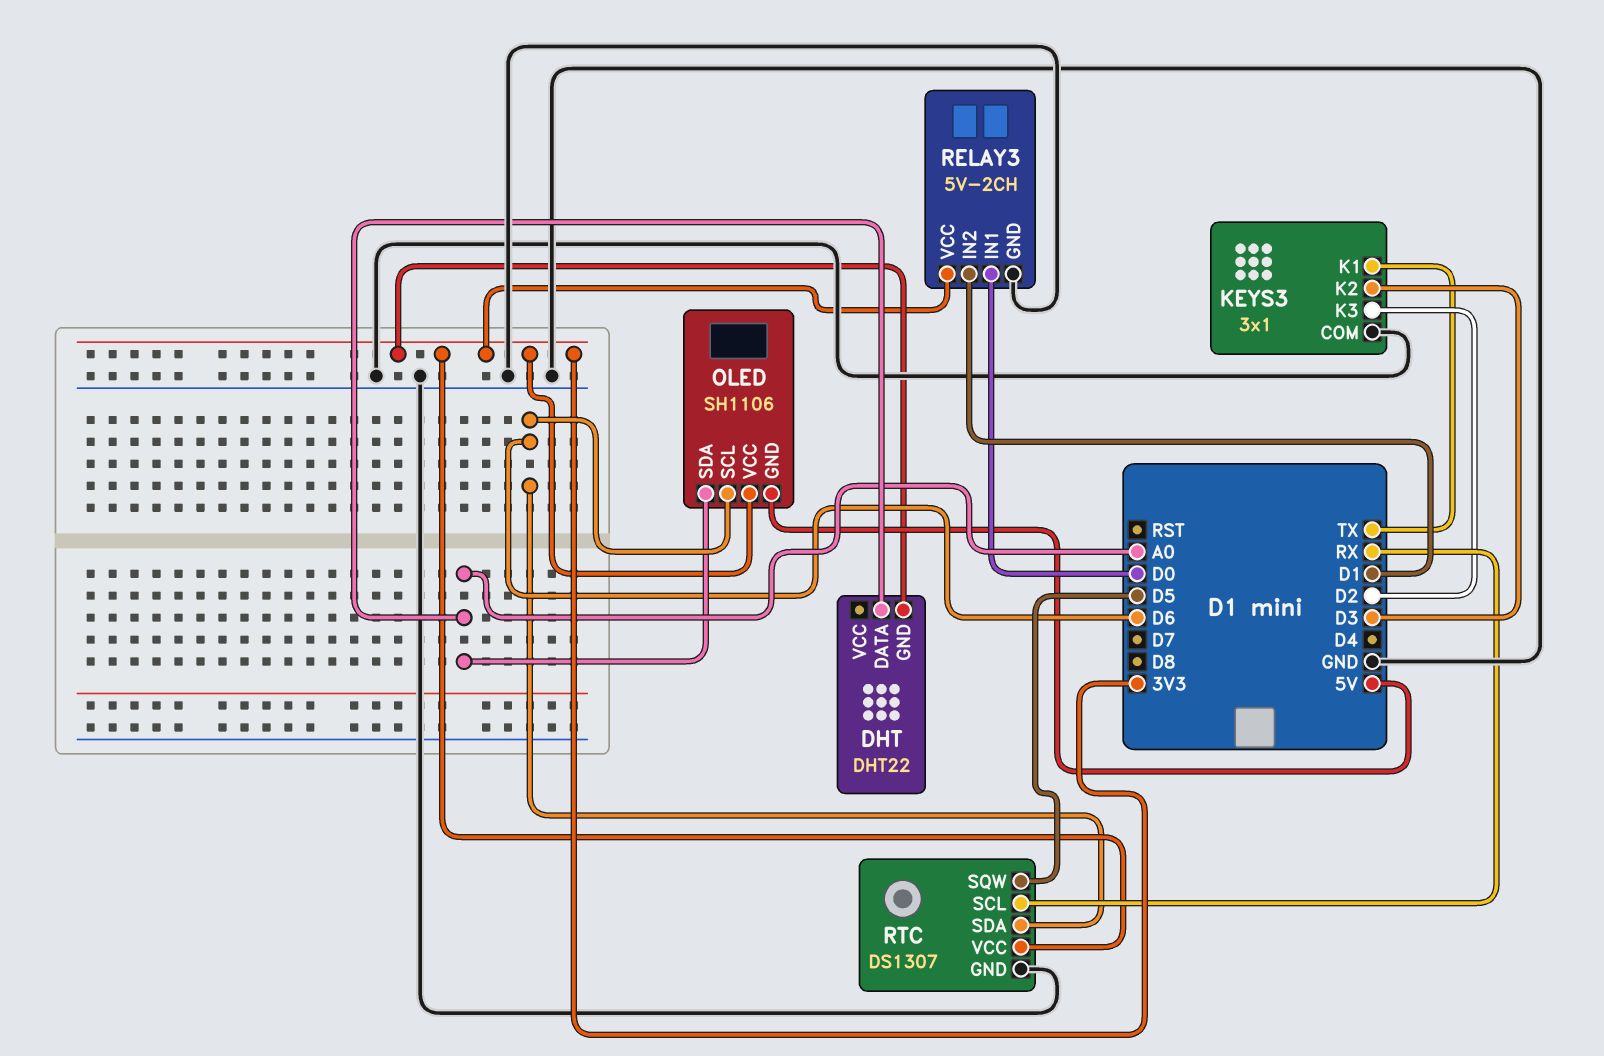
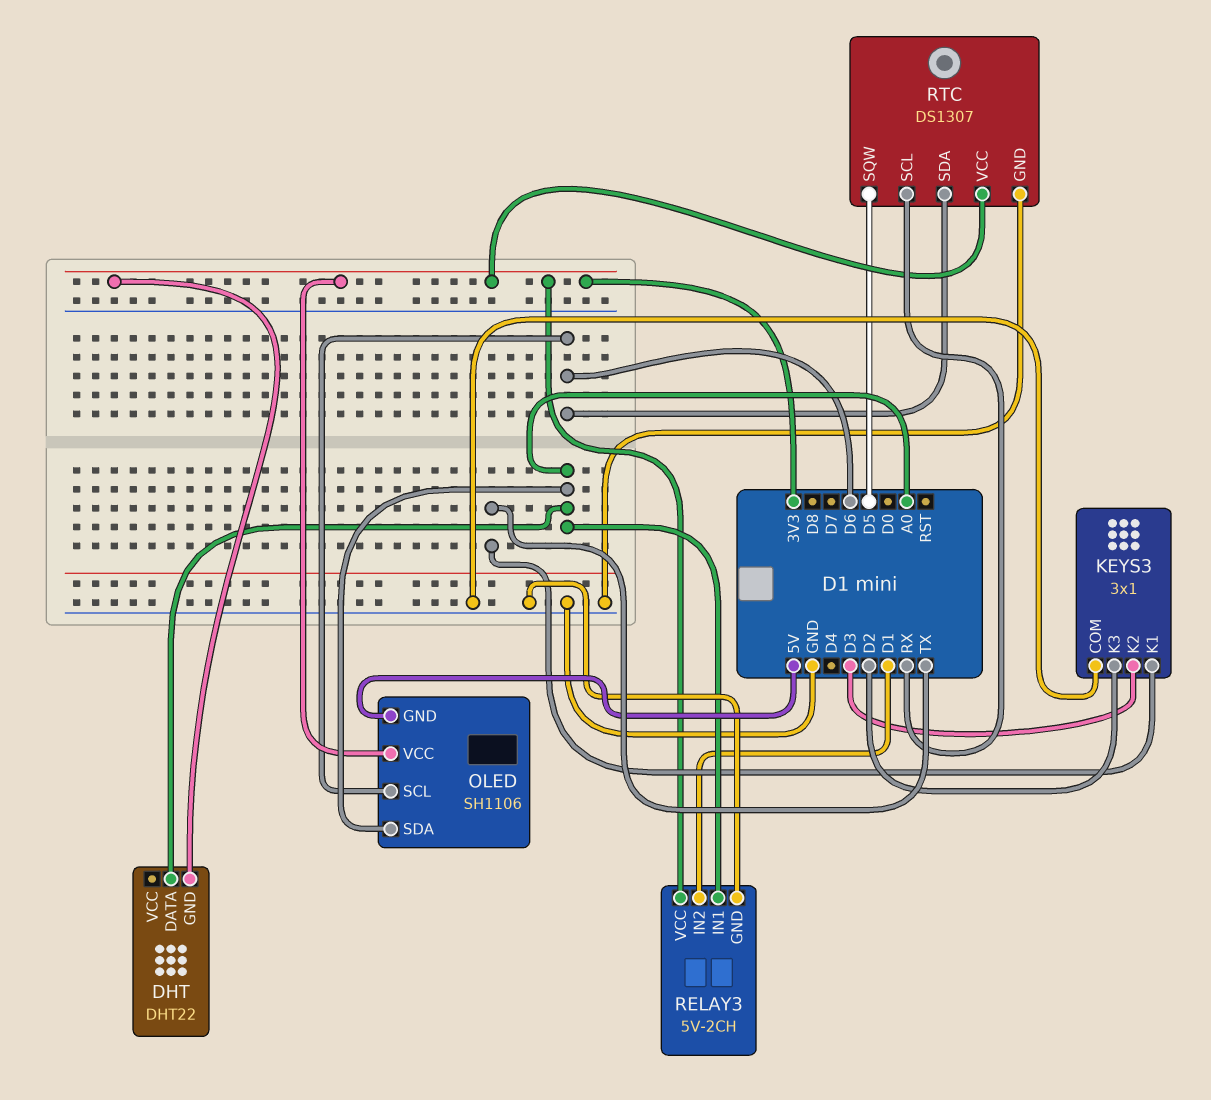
RELAY3 pin IN1: D0 -> A0

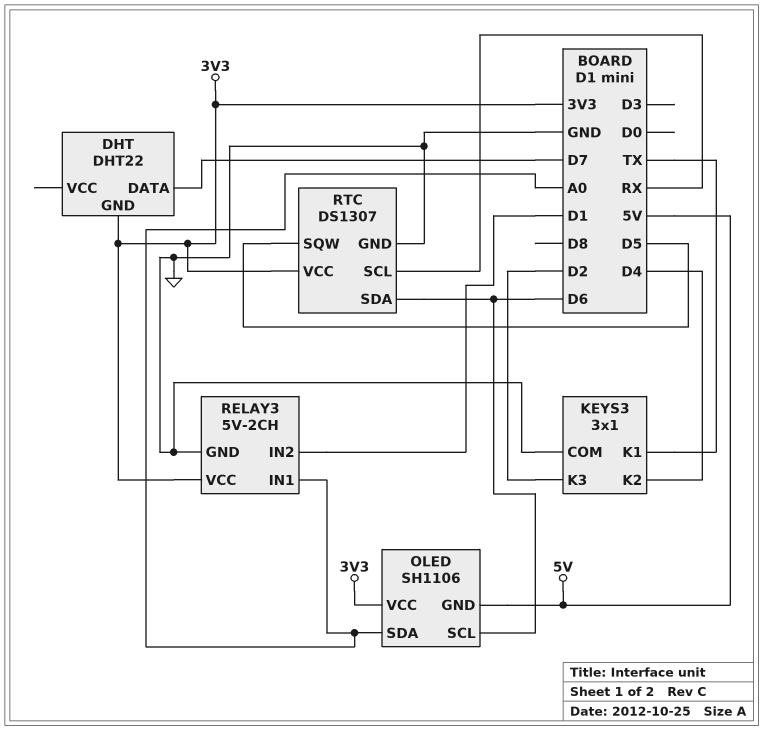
DHT pin DATA: A0 -> D7
KEYS3 pin K2: D3 -> D4

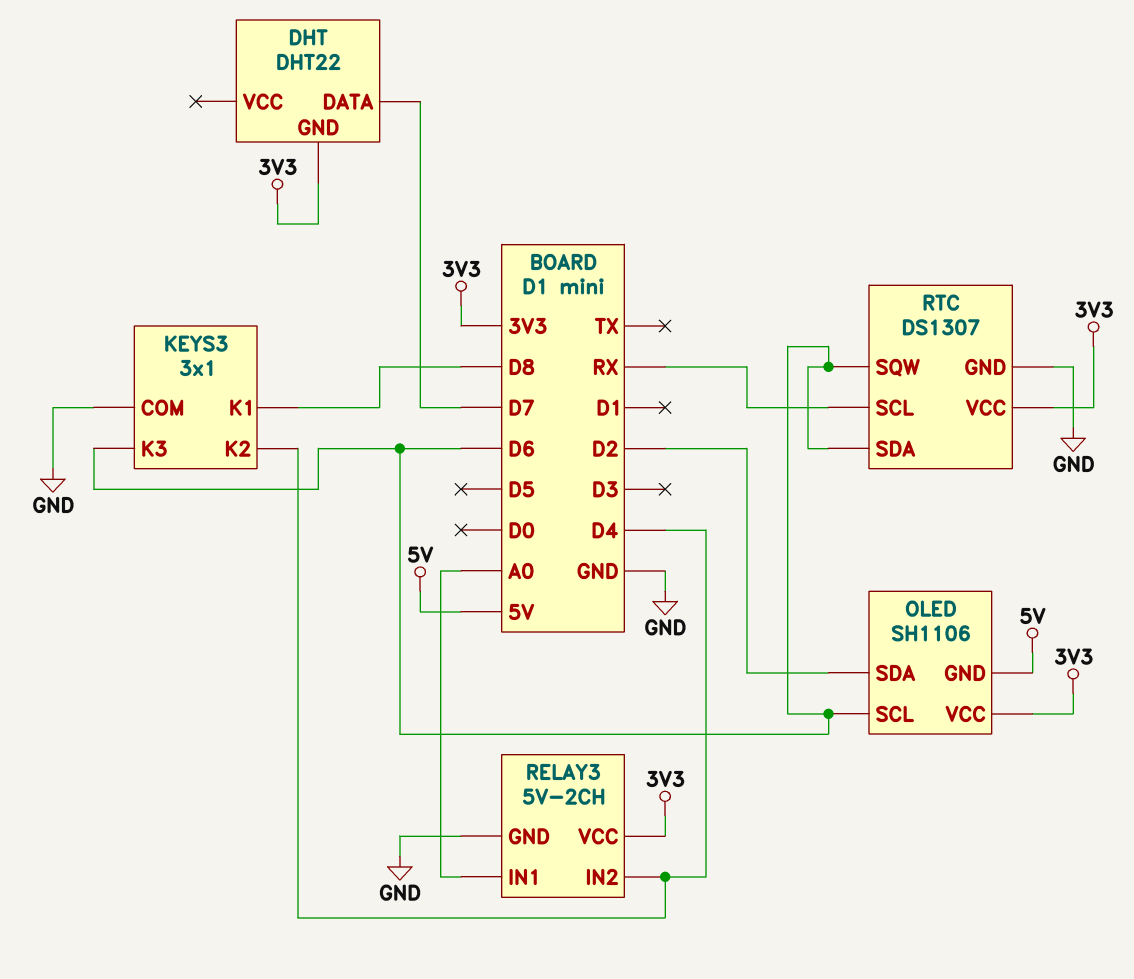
KEYS3 pin K1: TX -> D8
KEYS3 pin K3: D2 -> D6
OLED pin SDA: A0 -> D2
RELAY3 pin IN2: D1 -> D4
RTC pin SQW: D5 -> D6

